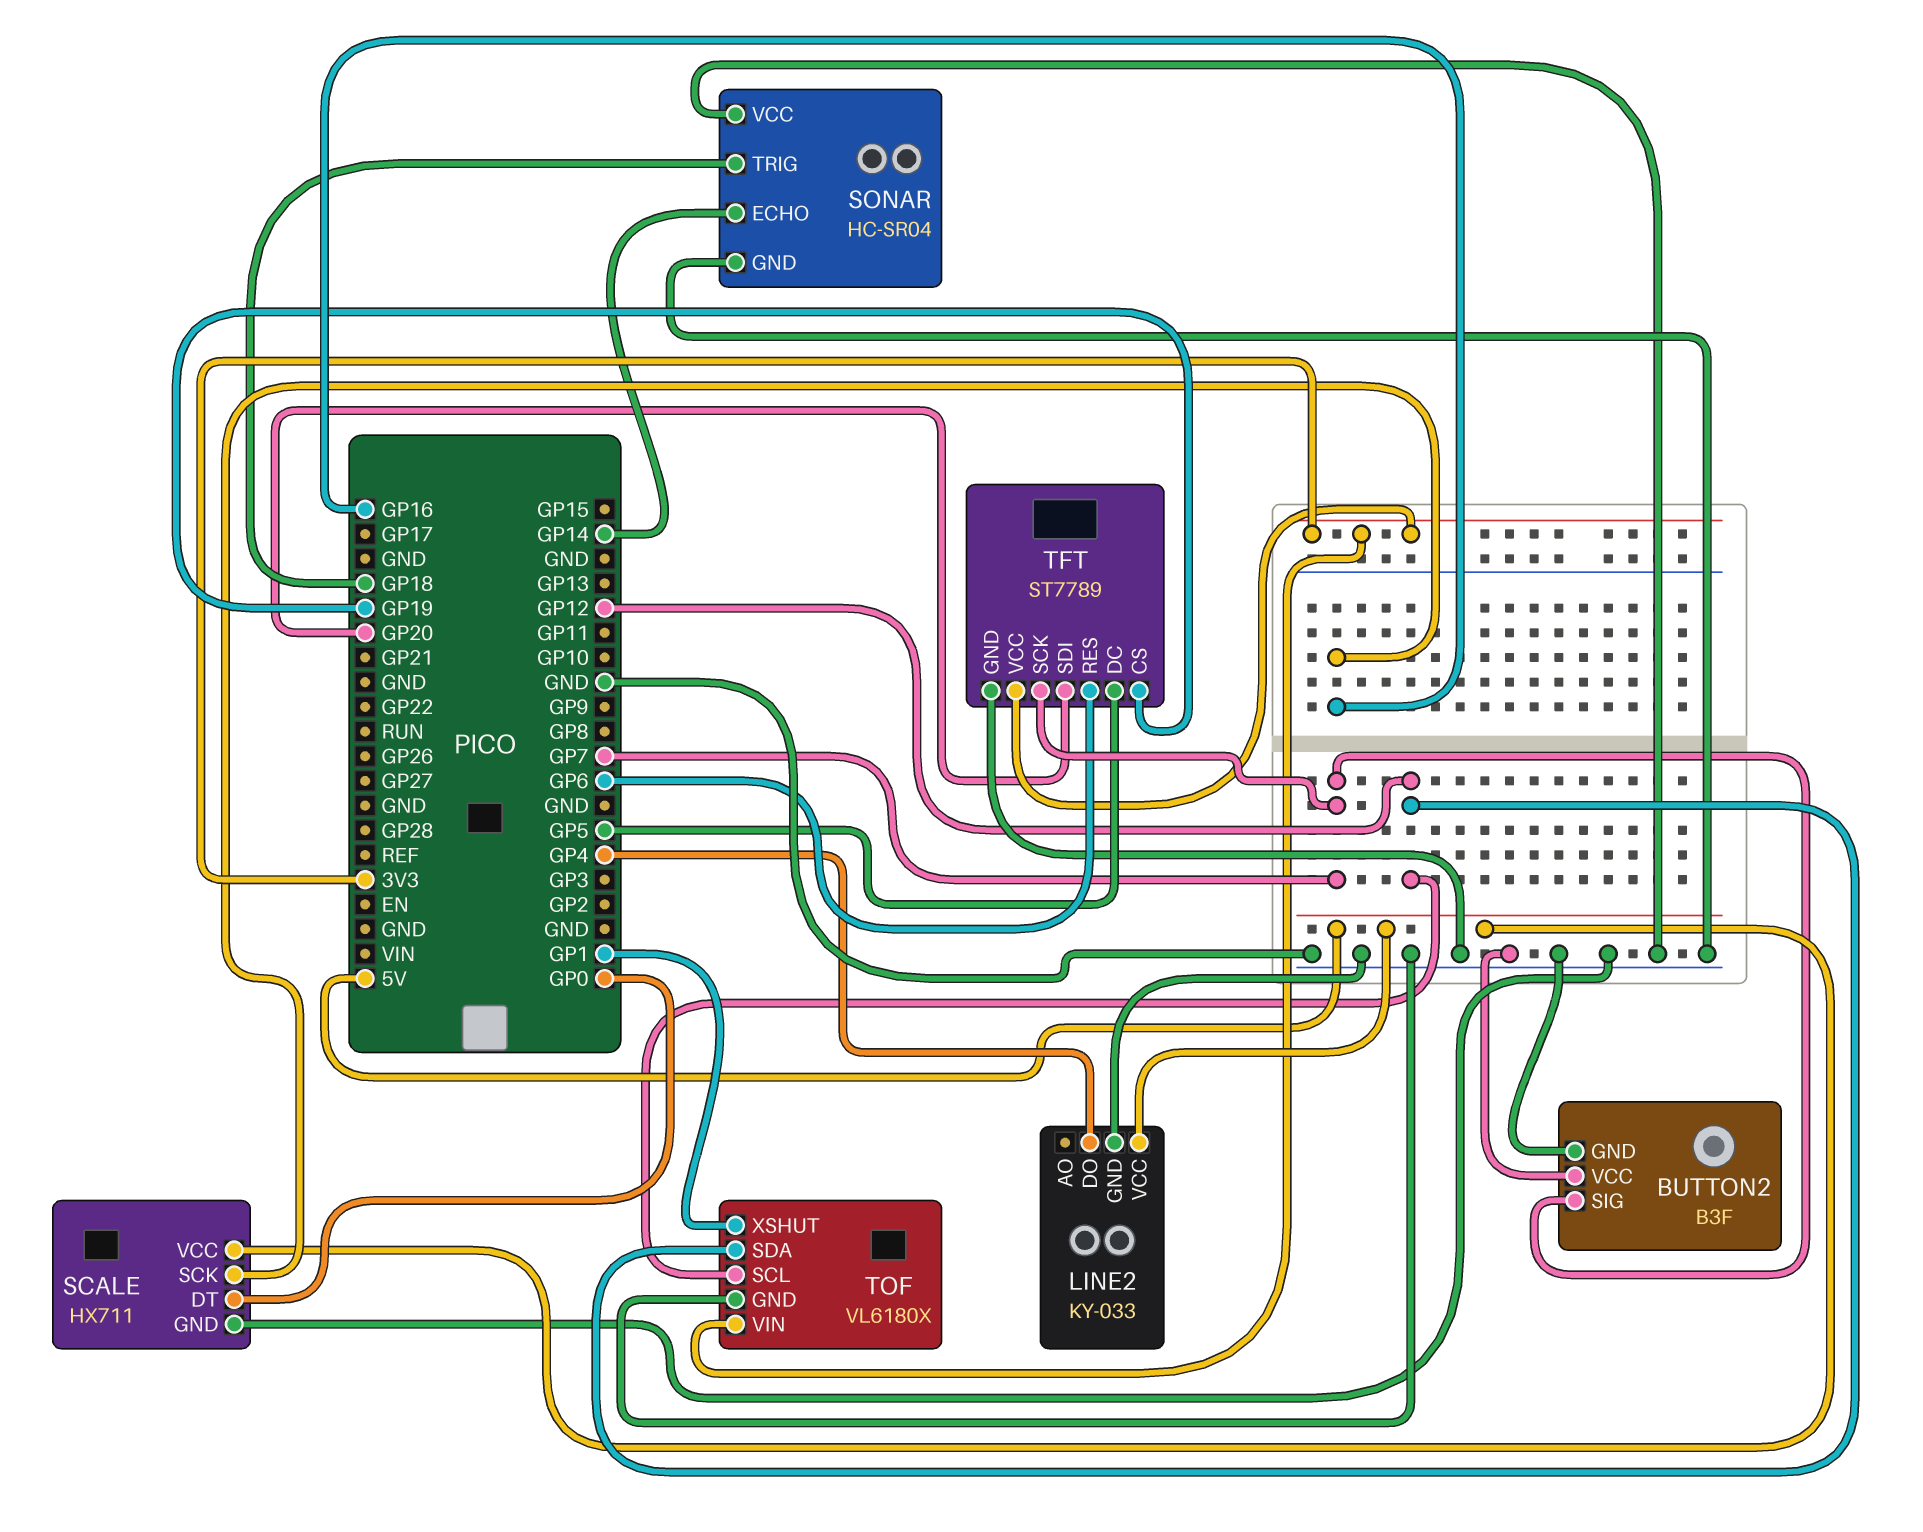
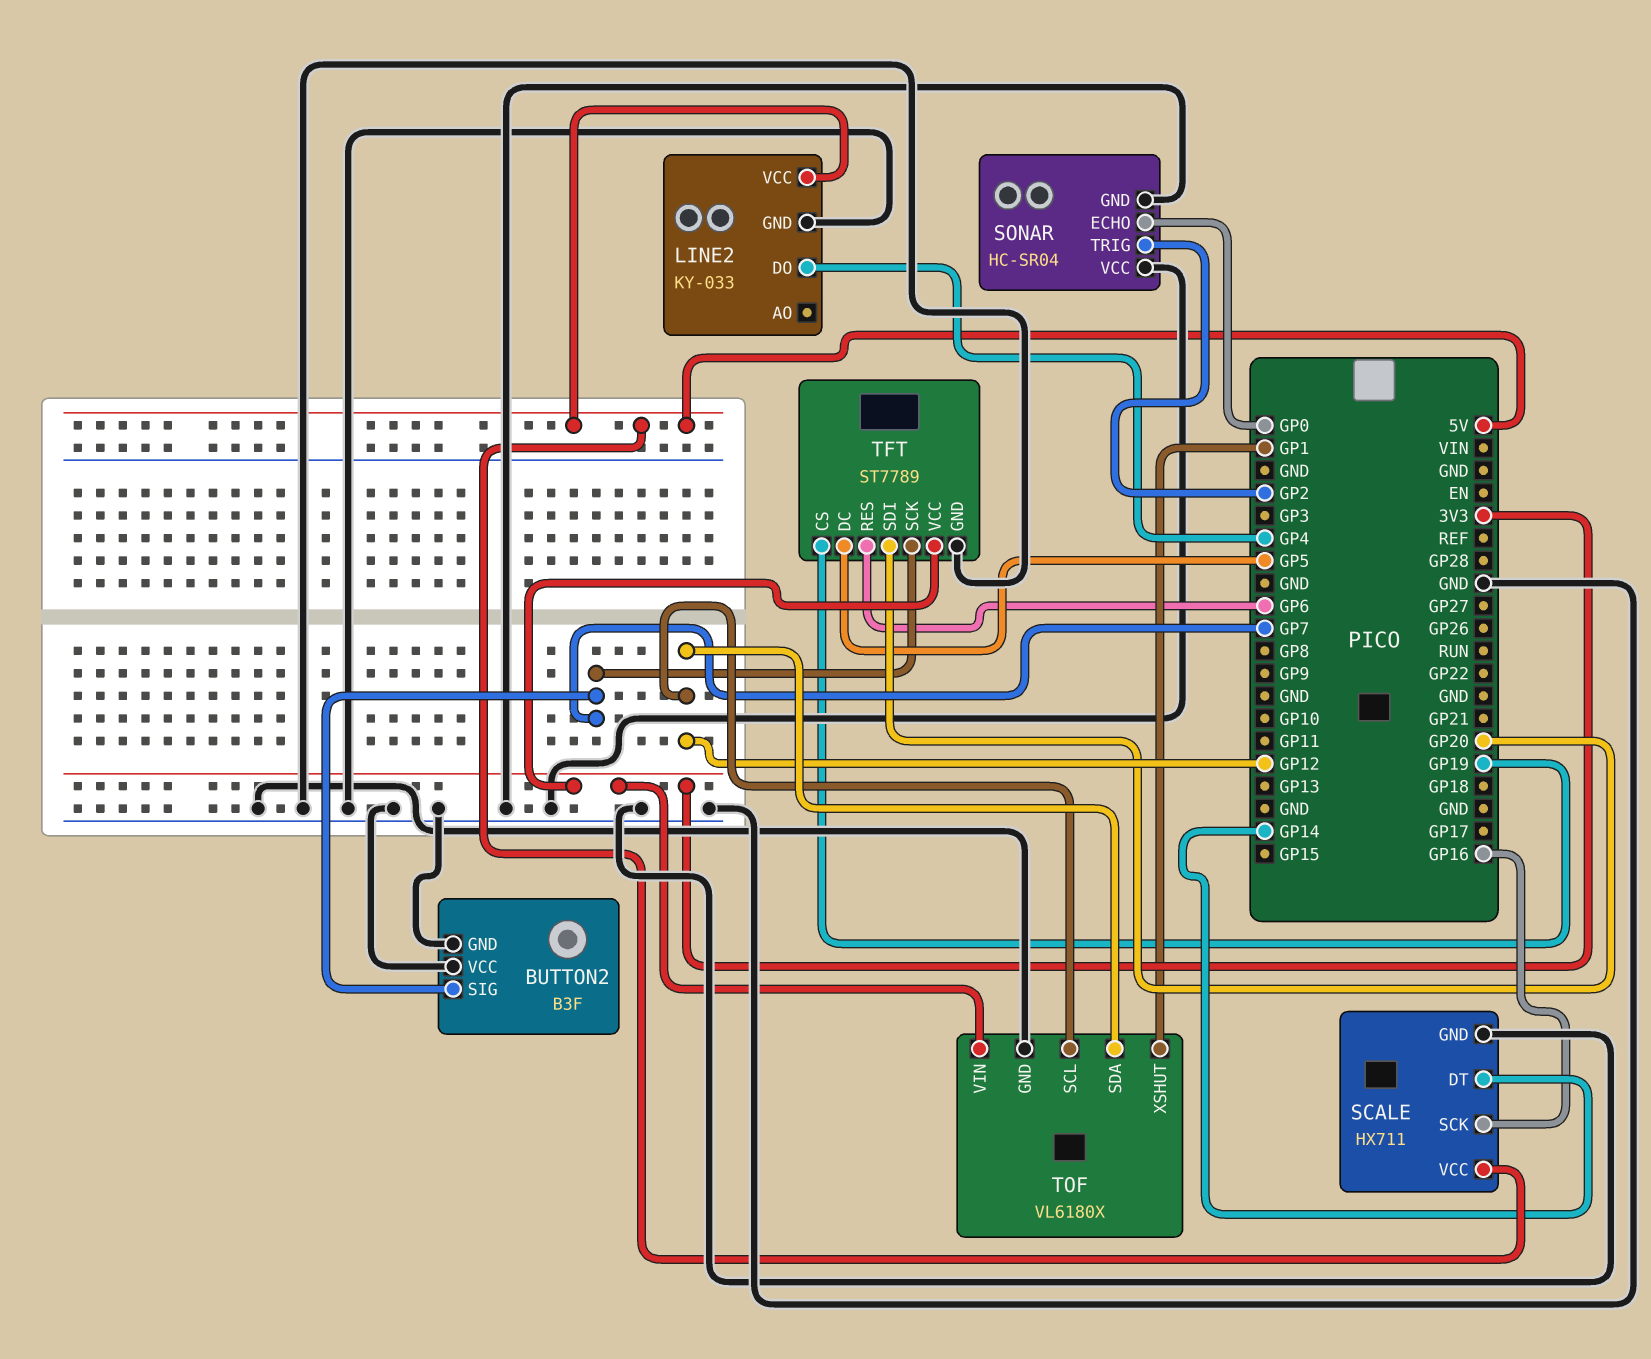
SCALE pin DT: GP0 -> GP14
SONAR pin ECHO: GP14 -> GP0
SONAR pin TRIG: GP18 -> GP2

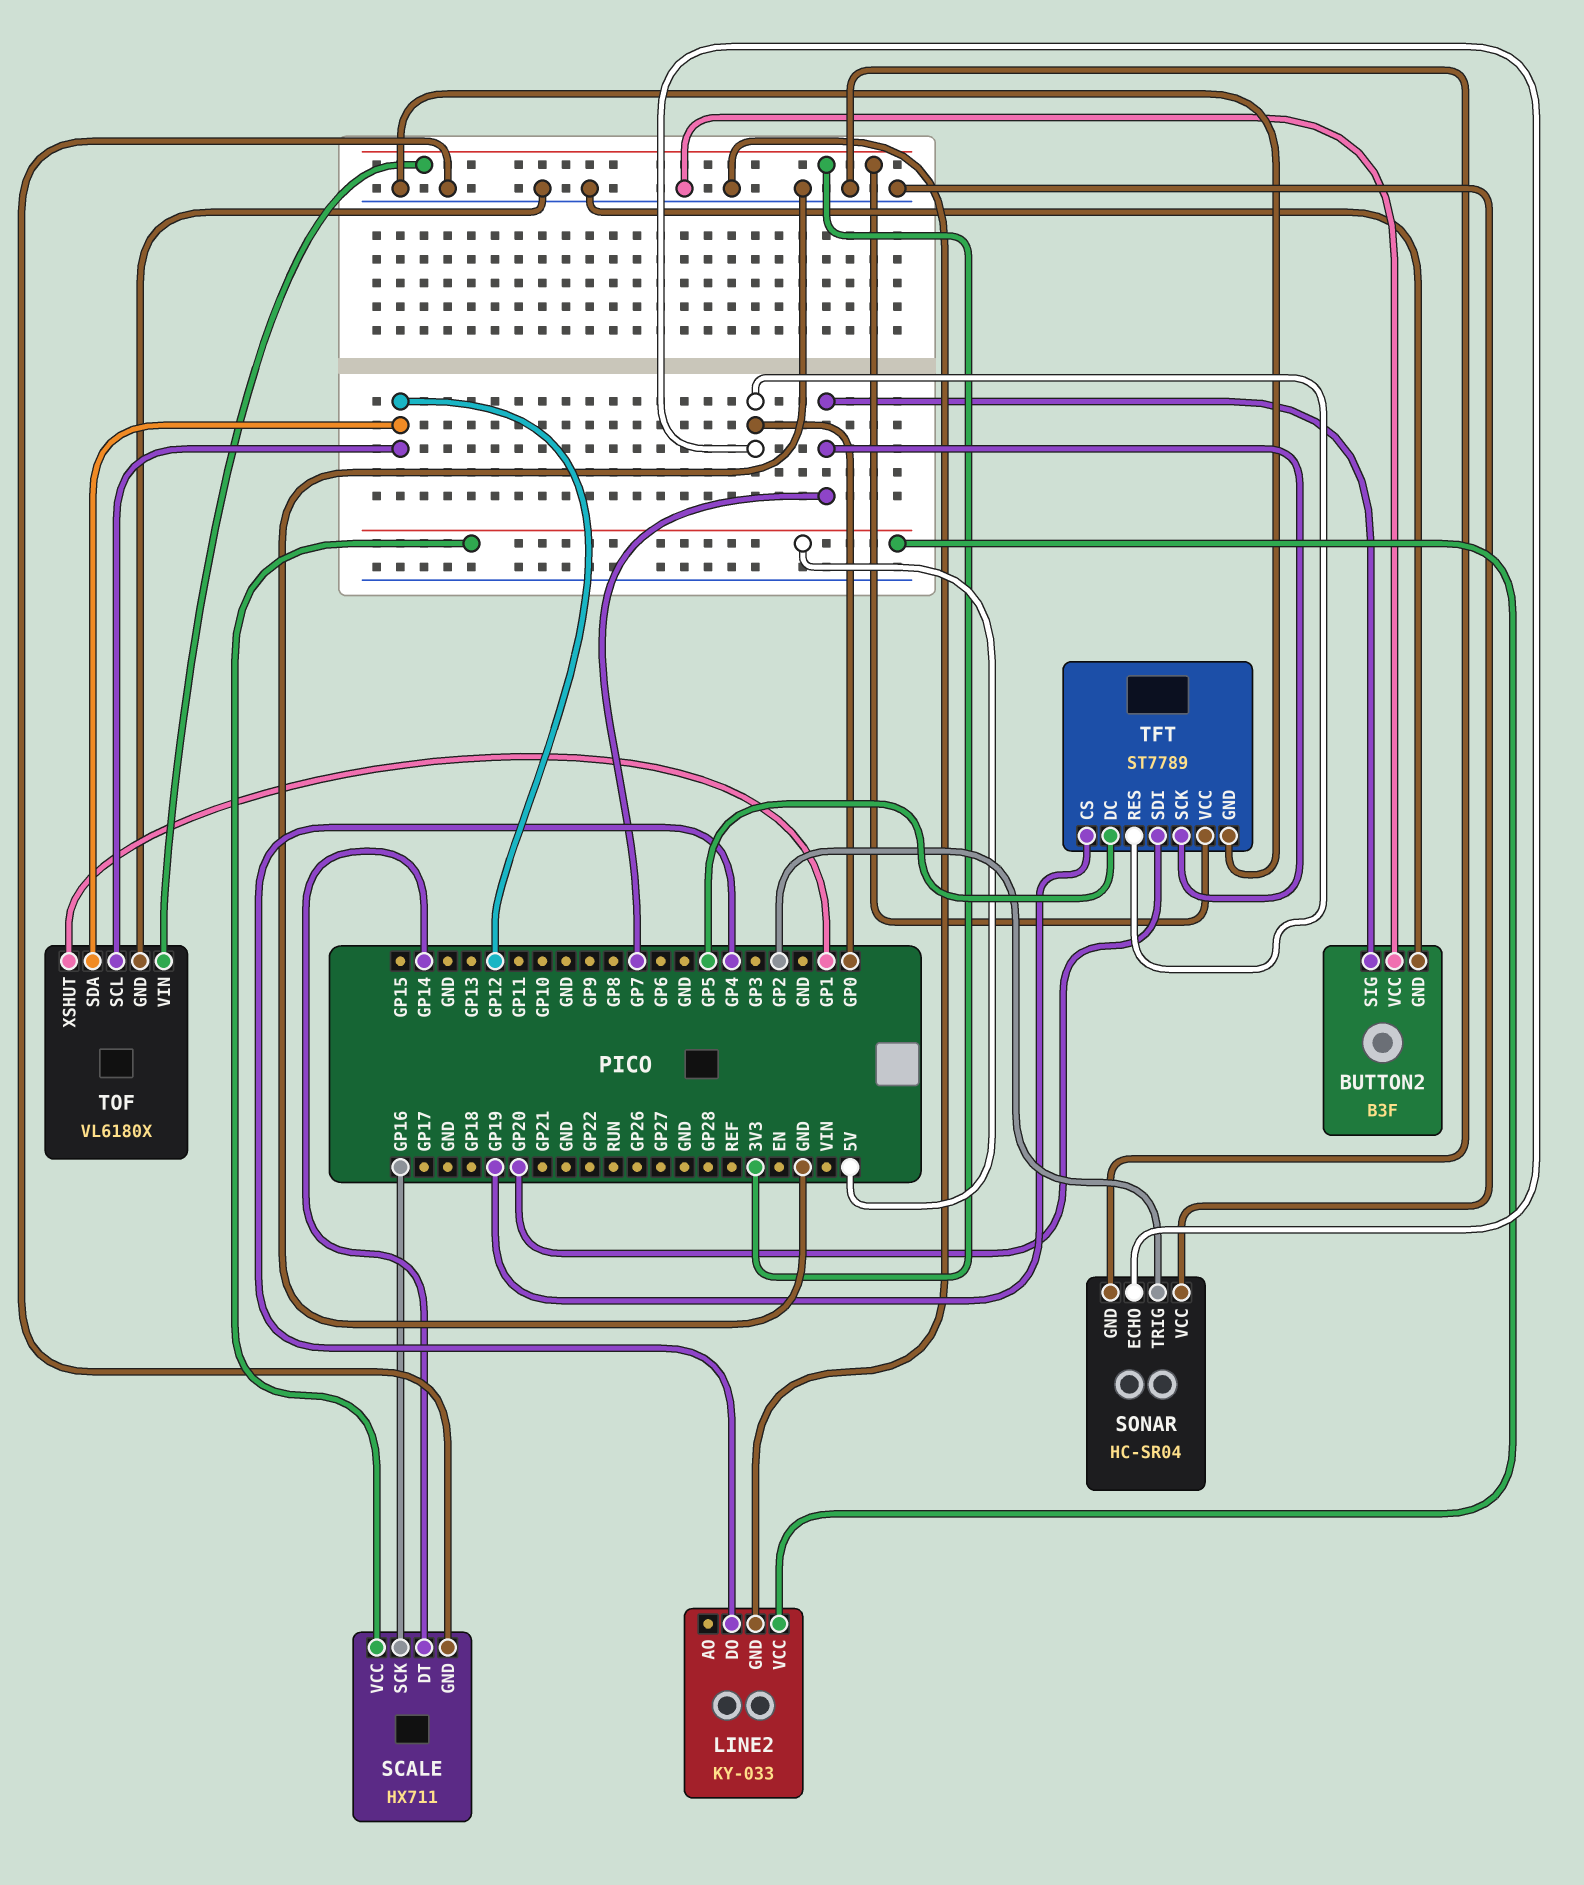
TFT pin RES: GP6 -> GP0

